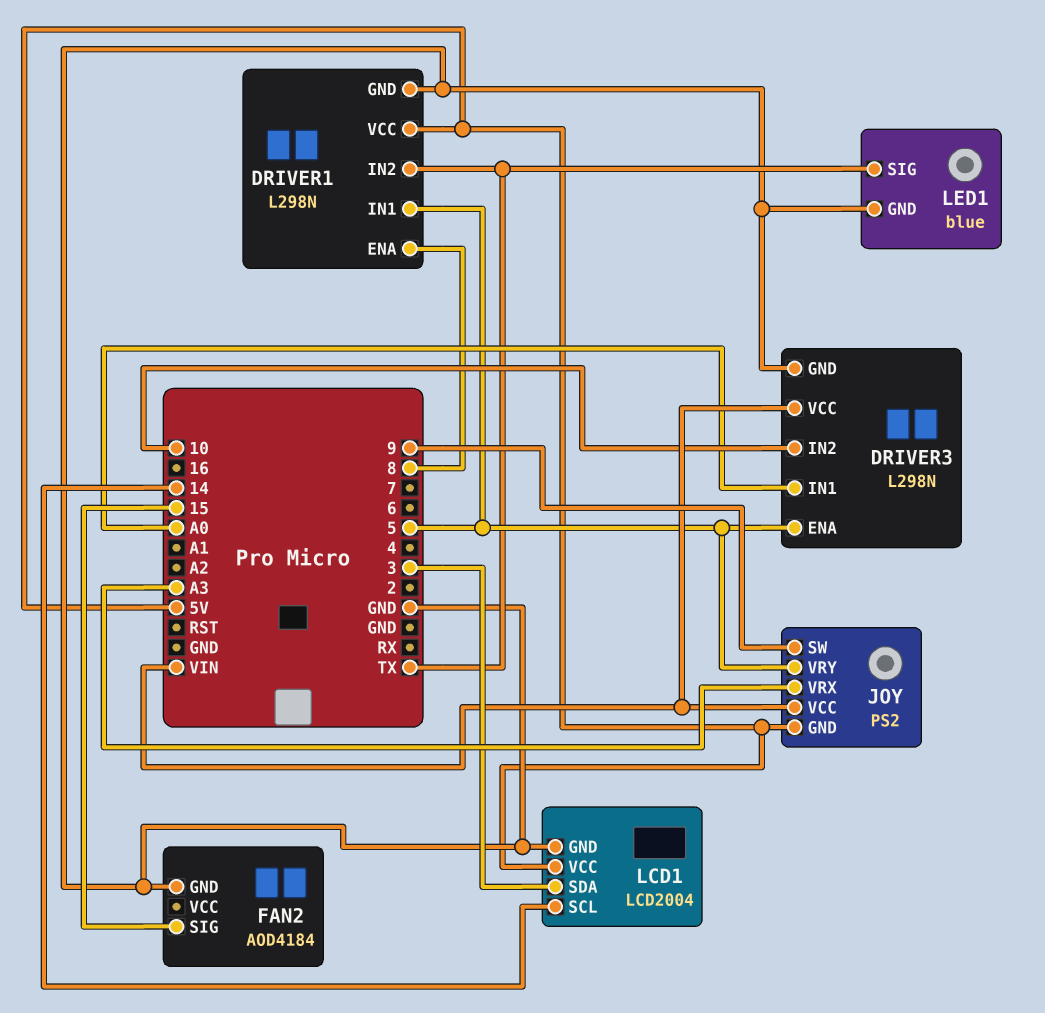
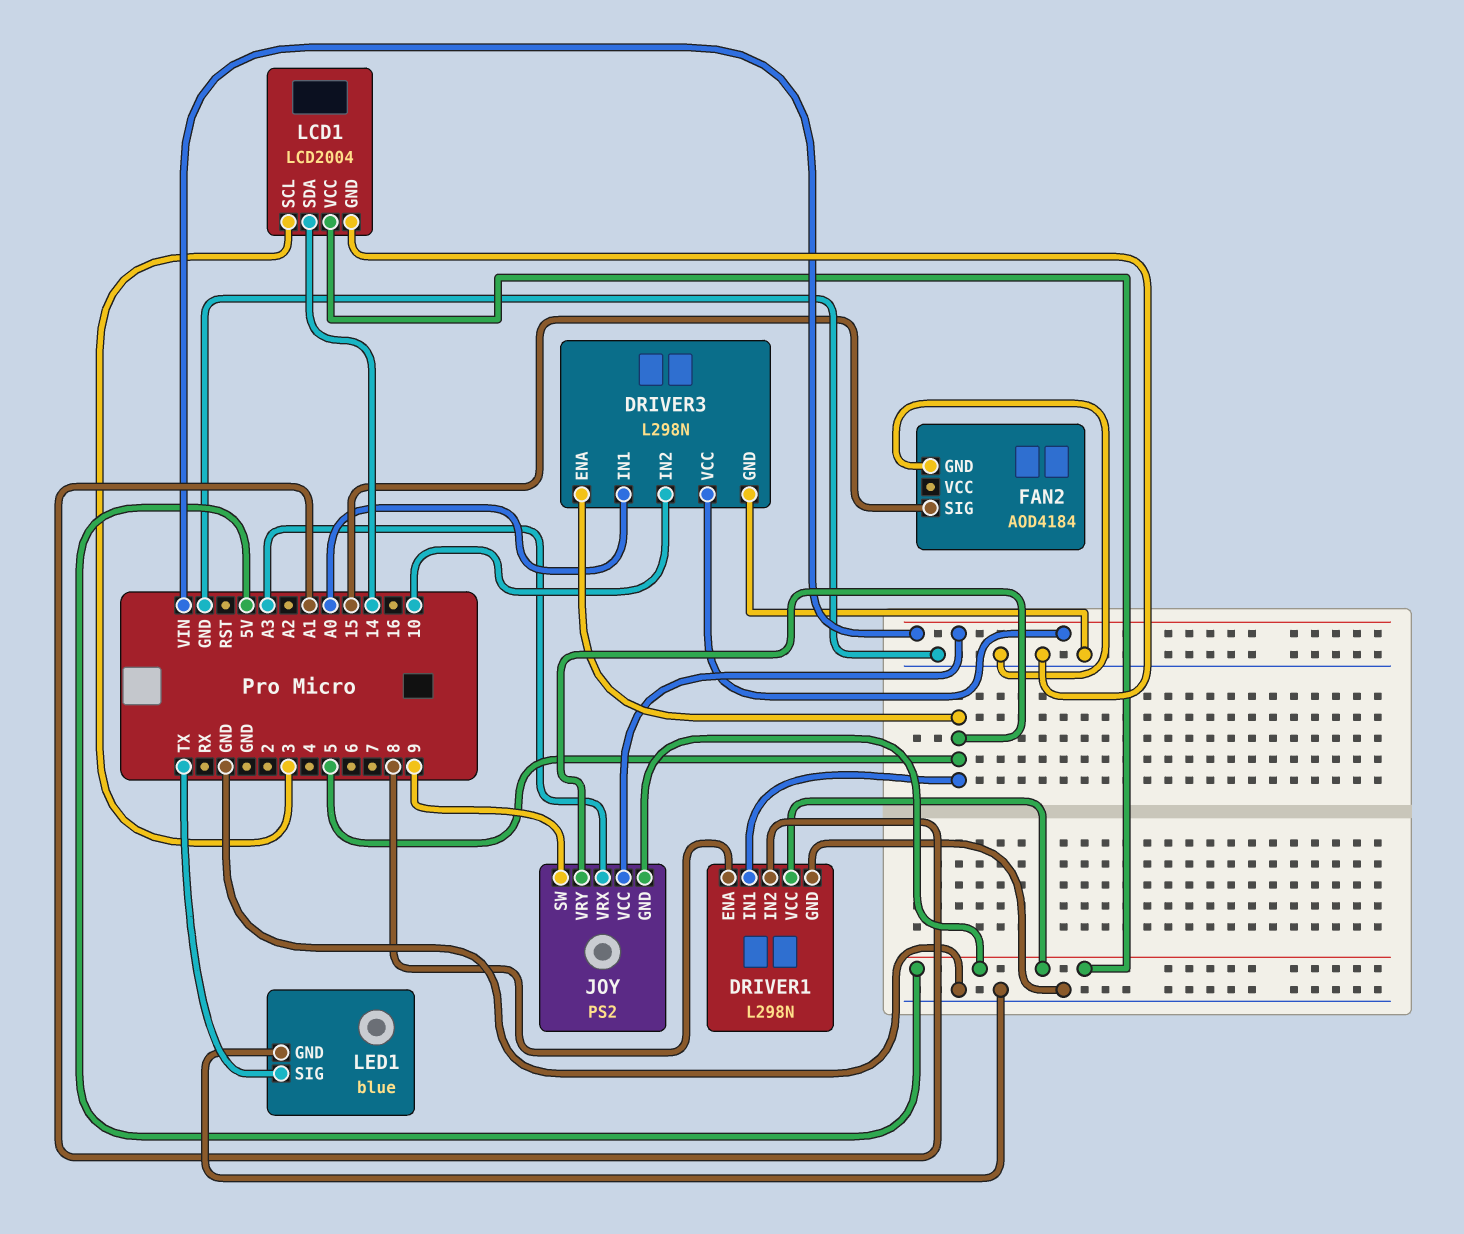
DRIVER1 pin IN2: TX -> A1
LCD1 pin SCL: 14 -> 3
LCD1 pin SDA: 3 -> 14

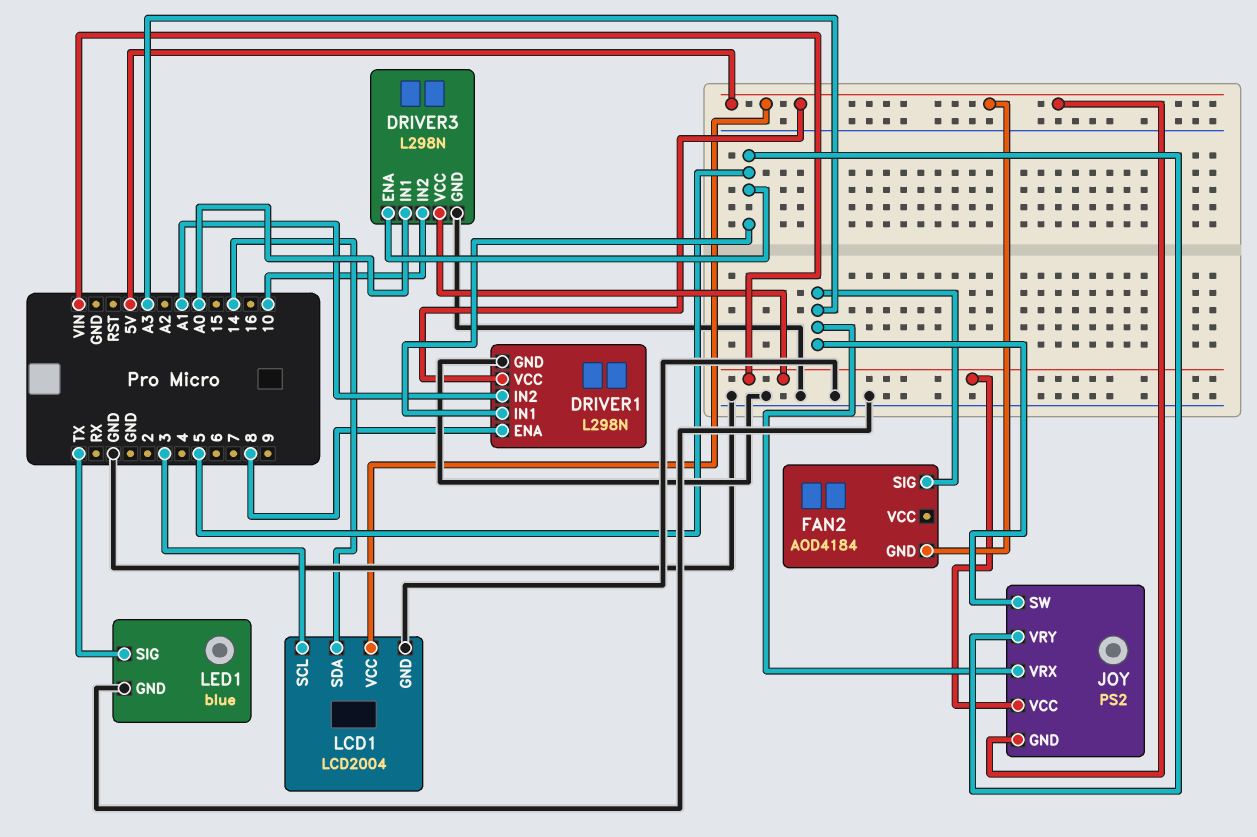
FAN2 pin GND: GND -> 5V
FAN2 pin SIG: 15 -> A3
JOY pin SW: 9 -> A3

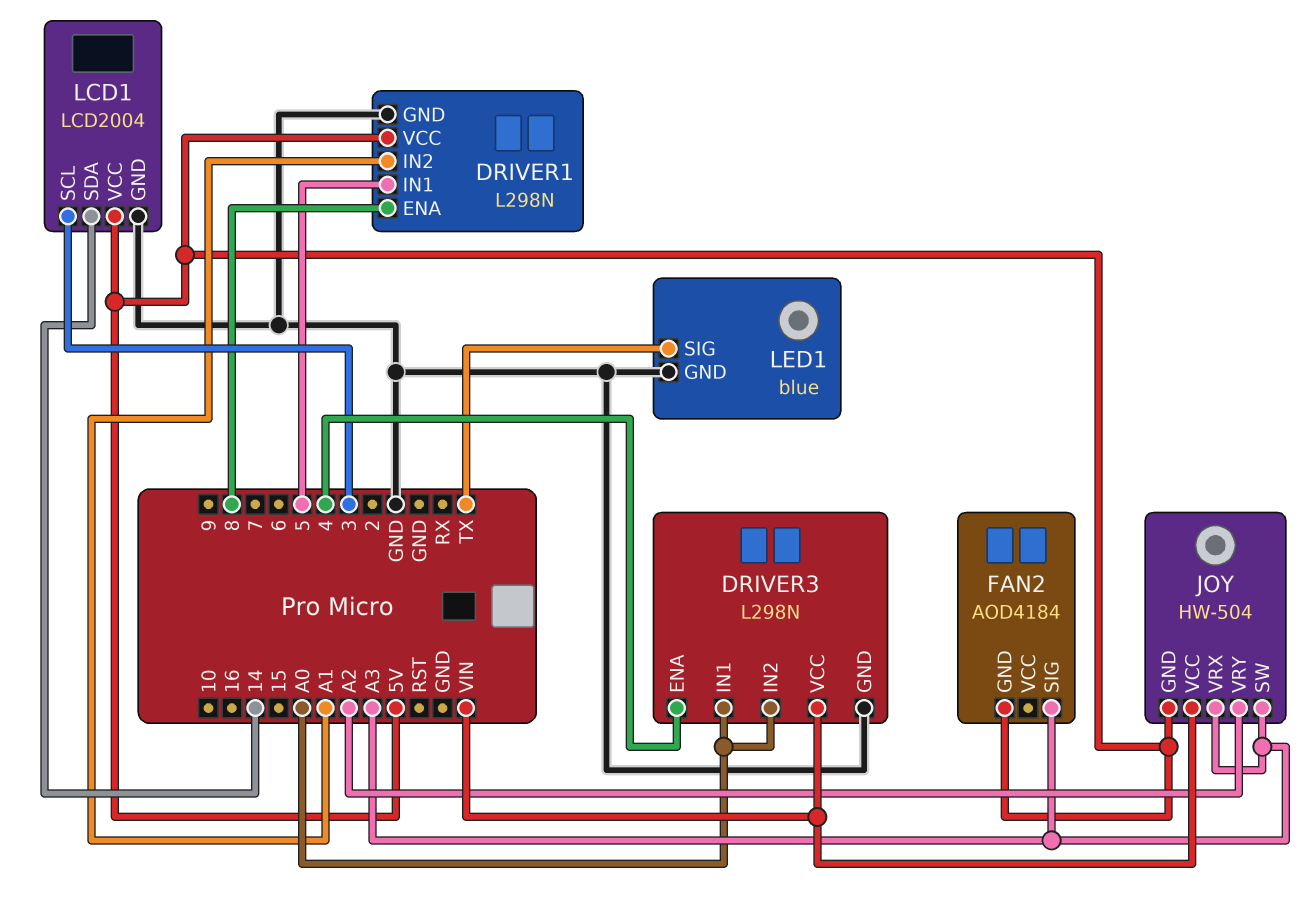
DRIVER3 pin ENA: 5 -> 4
DRIVER3 pin IN2: 10 -> A0
JOY: PS2 -> HW-504
JOY pin VRY: 5 -> A2

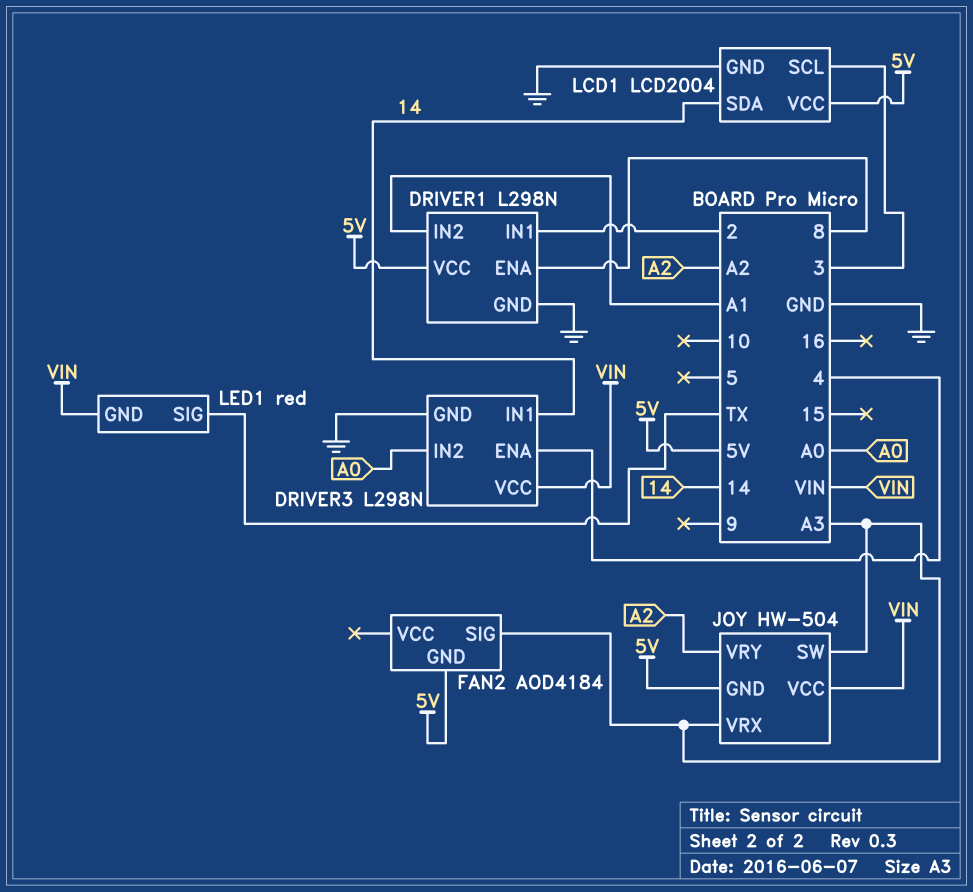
DRIVER1 pin IN1: 5 -> 2
DRIVER3 pin IN1: A0 -> 14
LED1: blue -> red
LED1 pin GND: GND -> VIN

